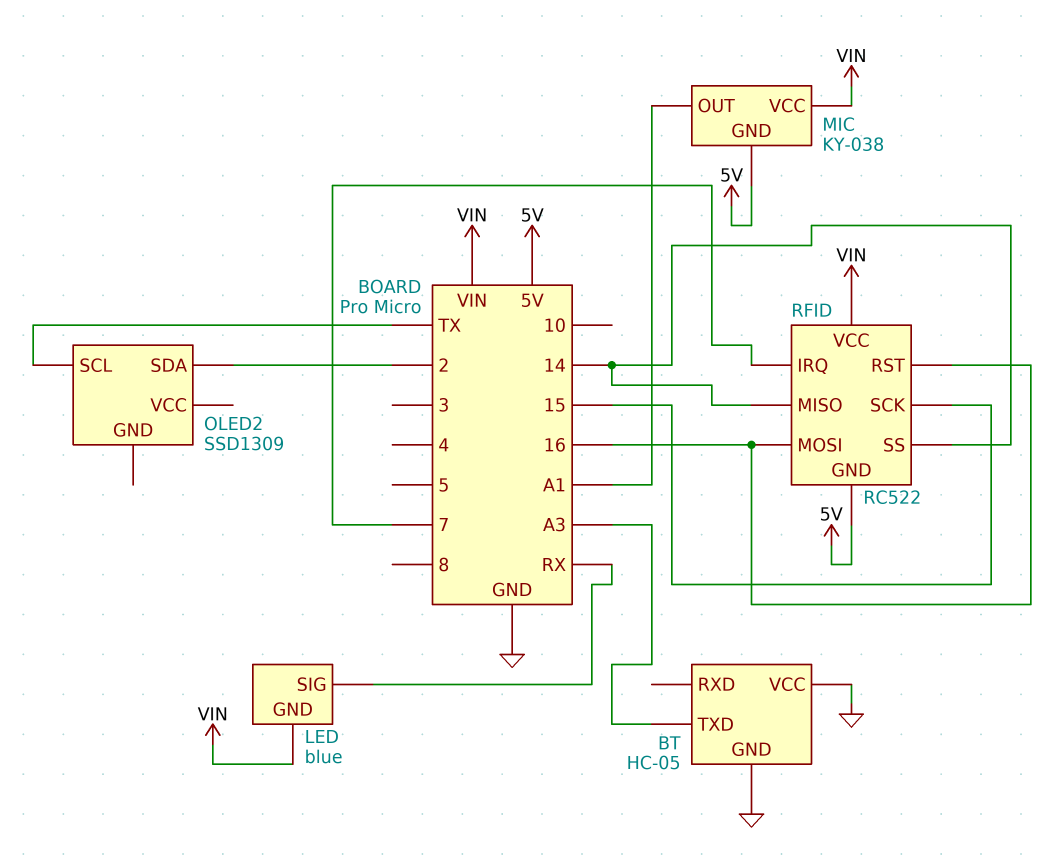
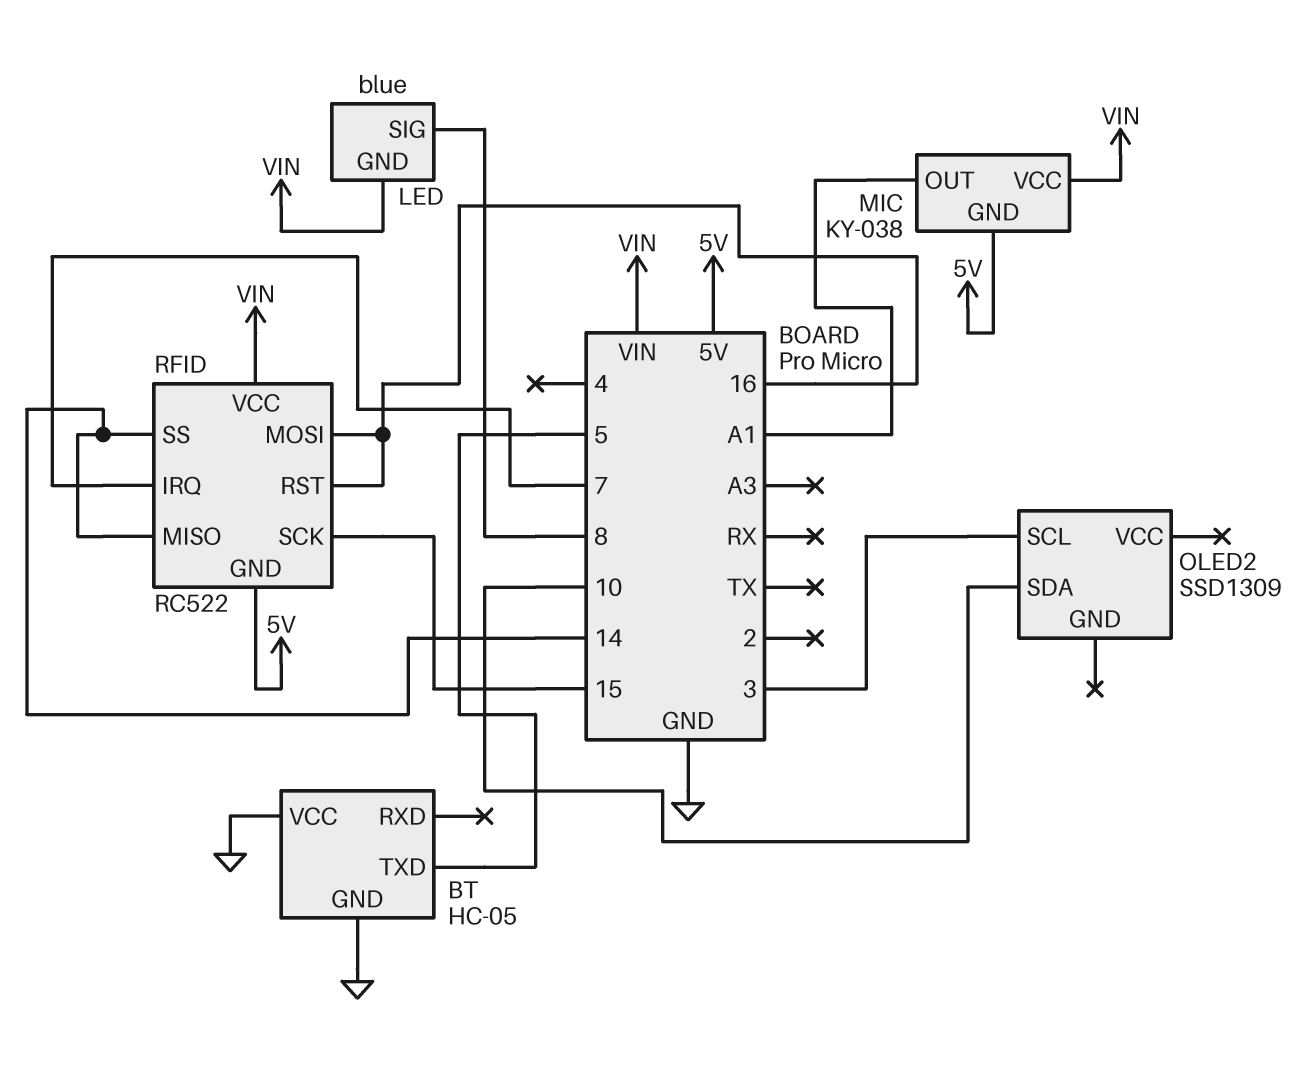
BT pin TXD: A3 -> 5
LED pin SIG: RX -> 8
OLED2 pin SCL: TX -> 3
OLED2 pin SDA: 2 -> 10

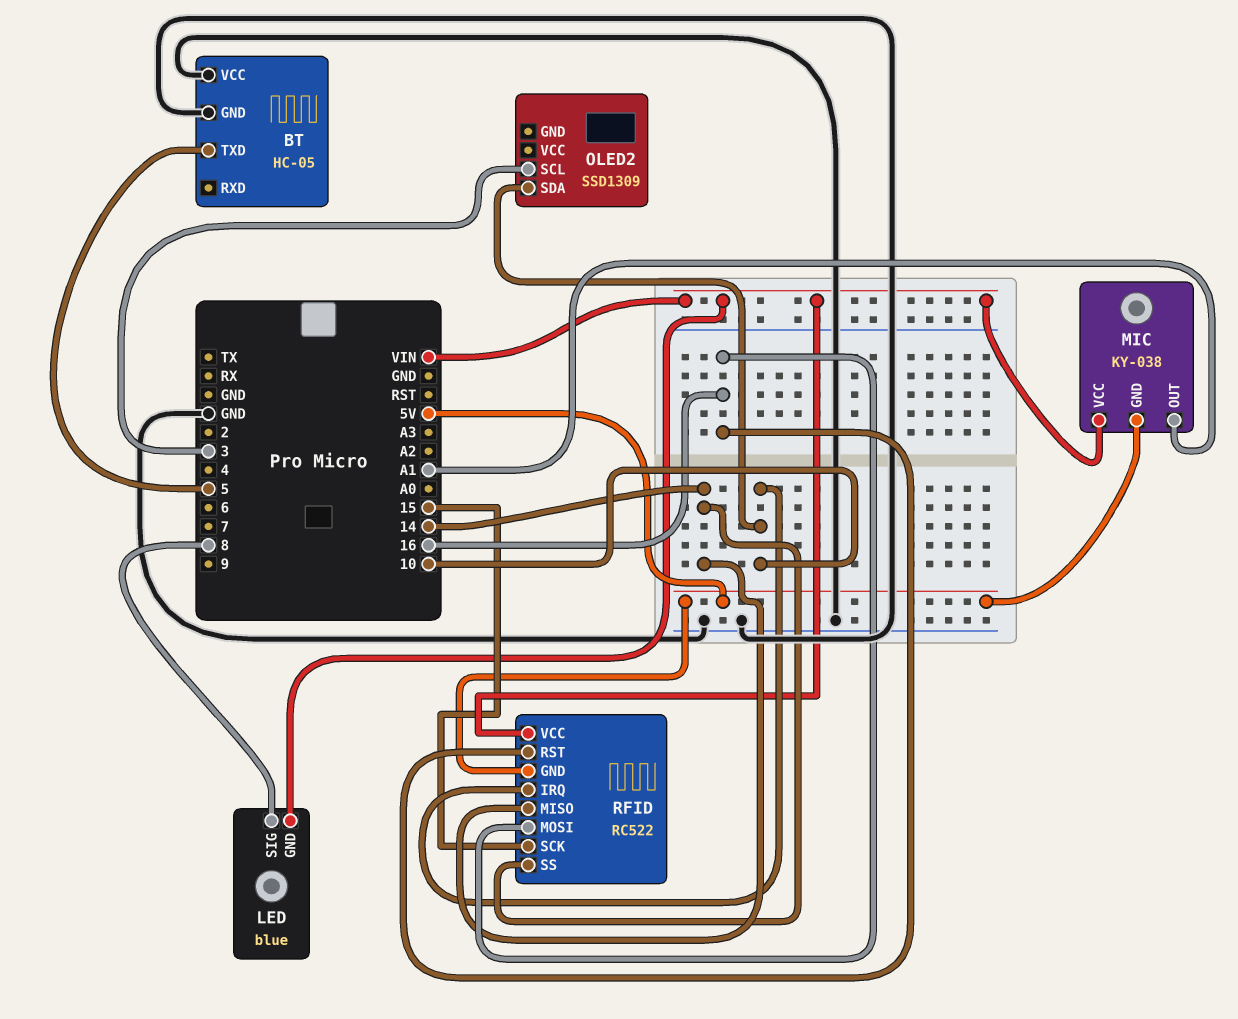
RFID pin IRQ: 7 -> 10

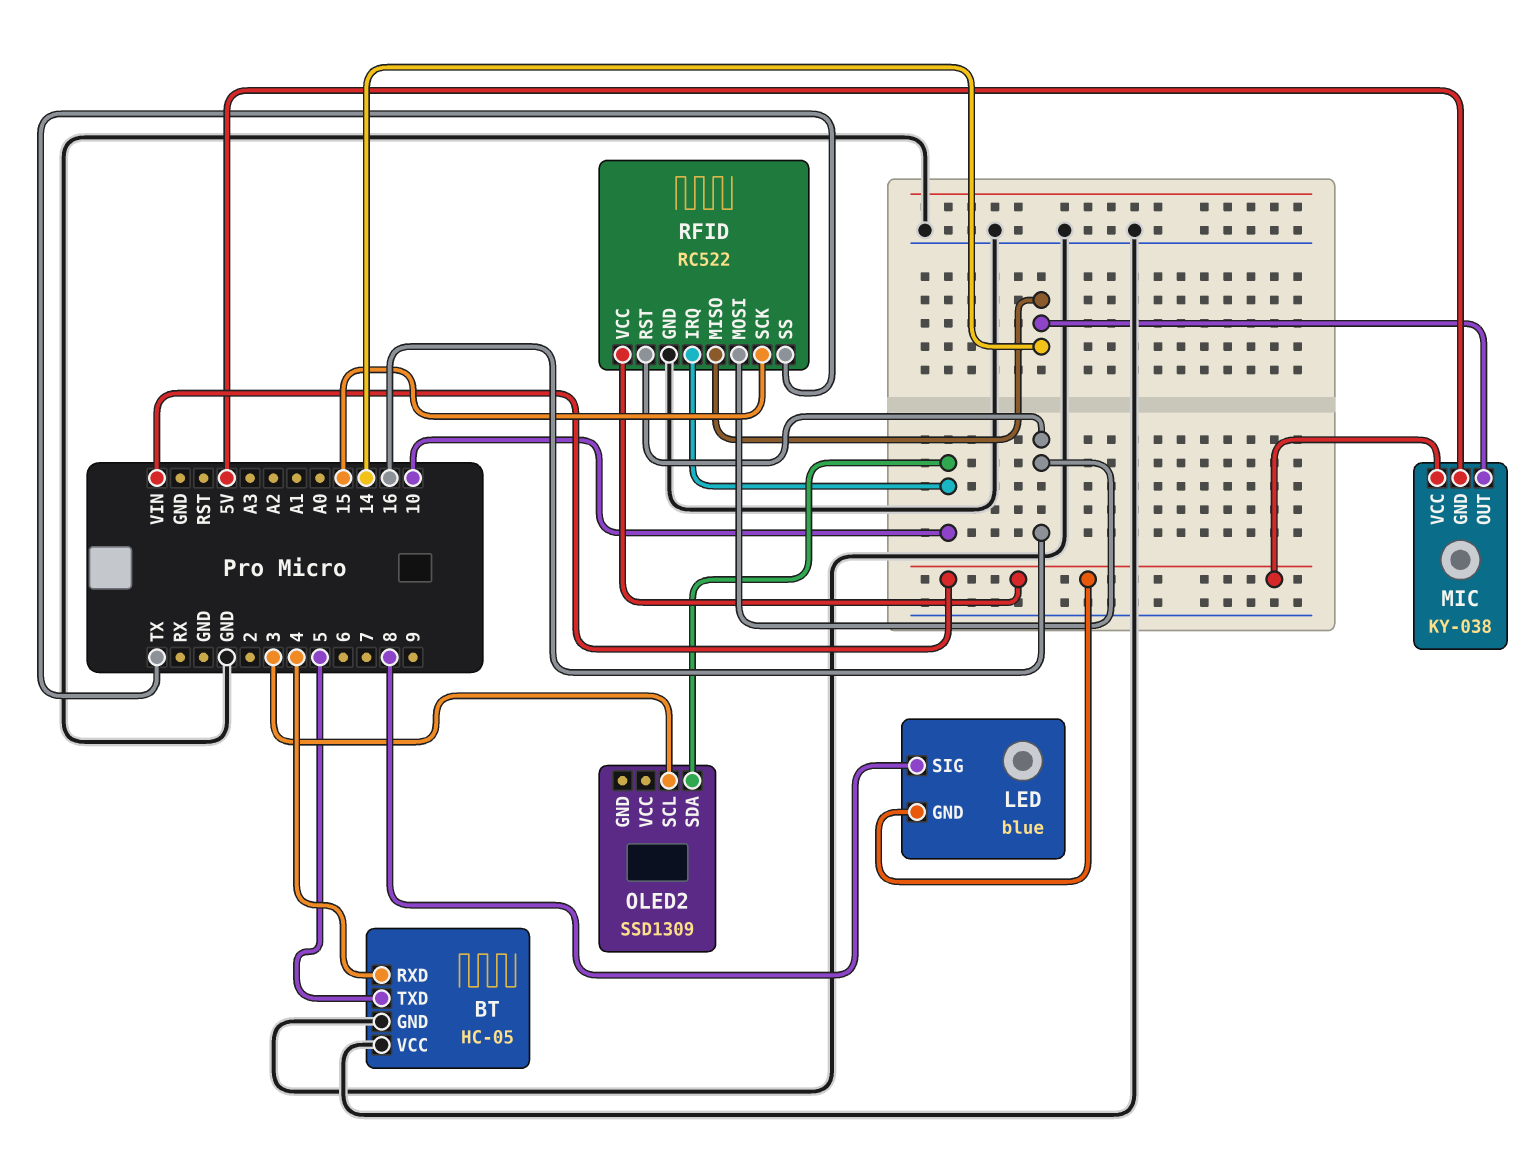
BT pin RXD: none -> 4
MIC pin OUT: A1 -> 14
RFID pin GND: 5V -> GND
RFID pin SS: 14 -> TX

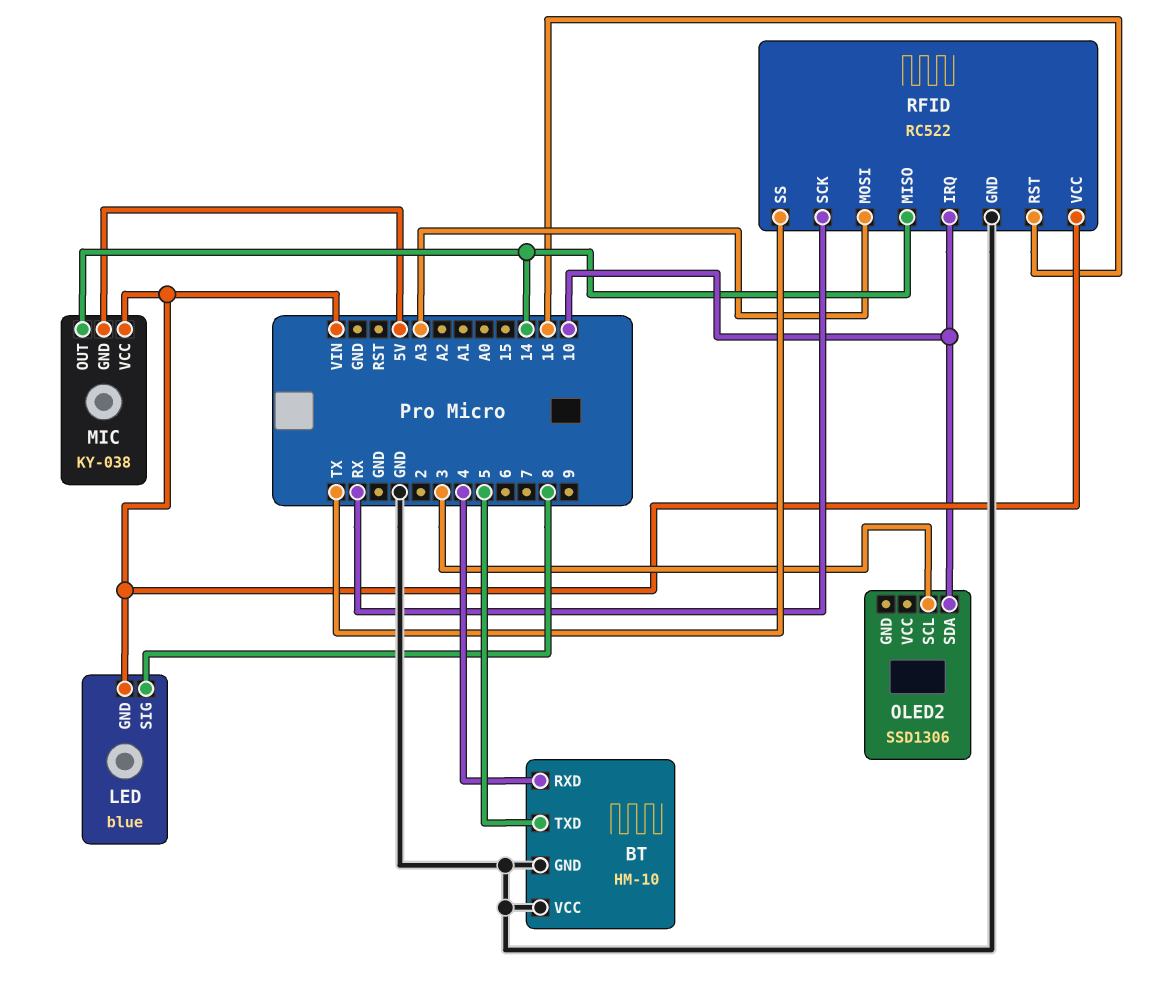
BT: HC-05 -> HM-10
OLED2: SSD1309 -> SSD1306
RFID pin MOSI: 16 -> A3
RFID pin SCK: 15 -> RX

